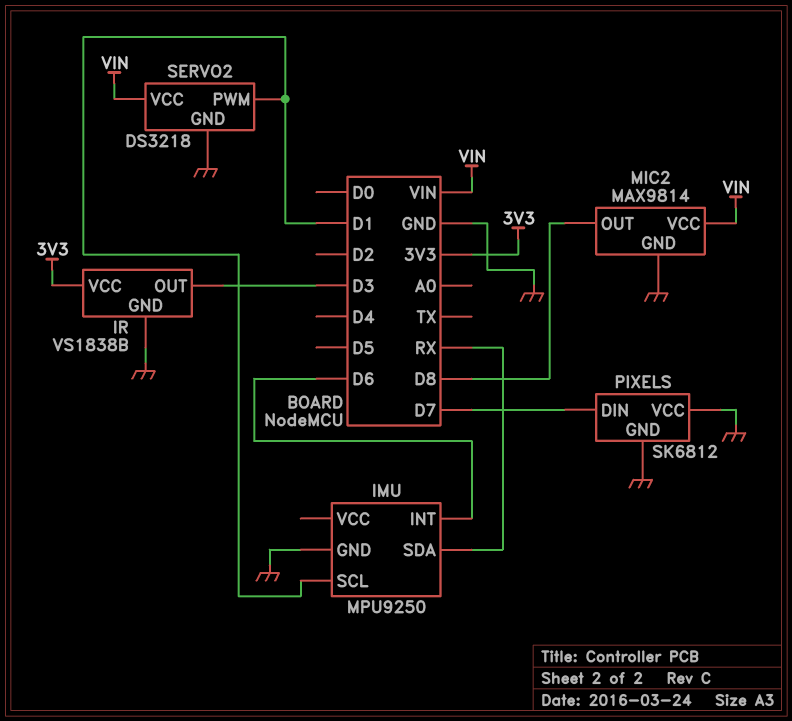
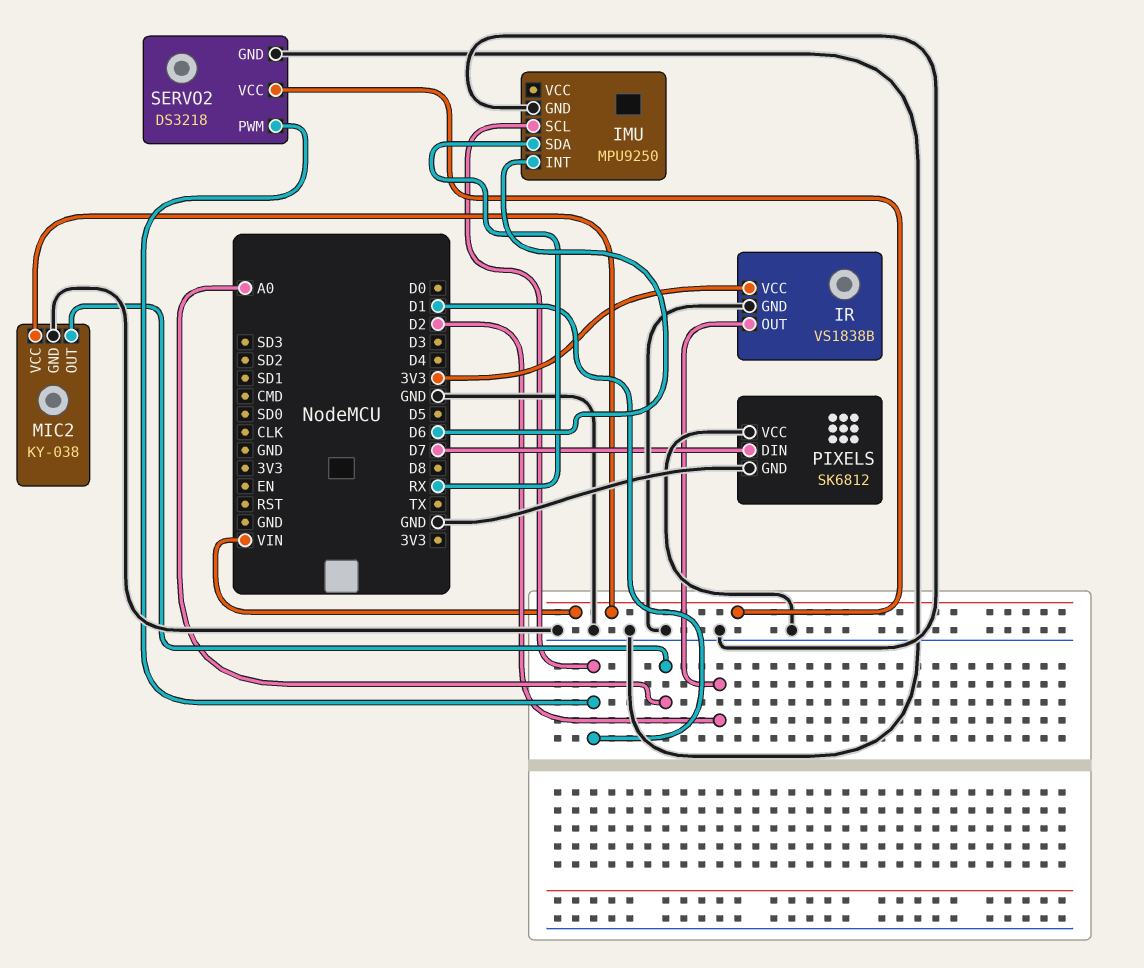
IR pin OUT: D3 -> D2
MIC2: MAX9814 -> KY-038
MIC2 pin OUT: D8 -> A0

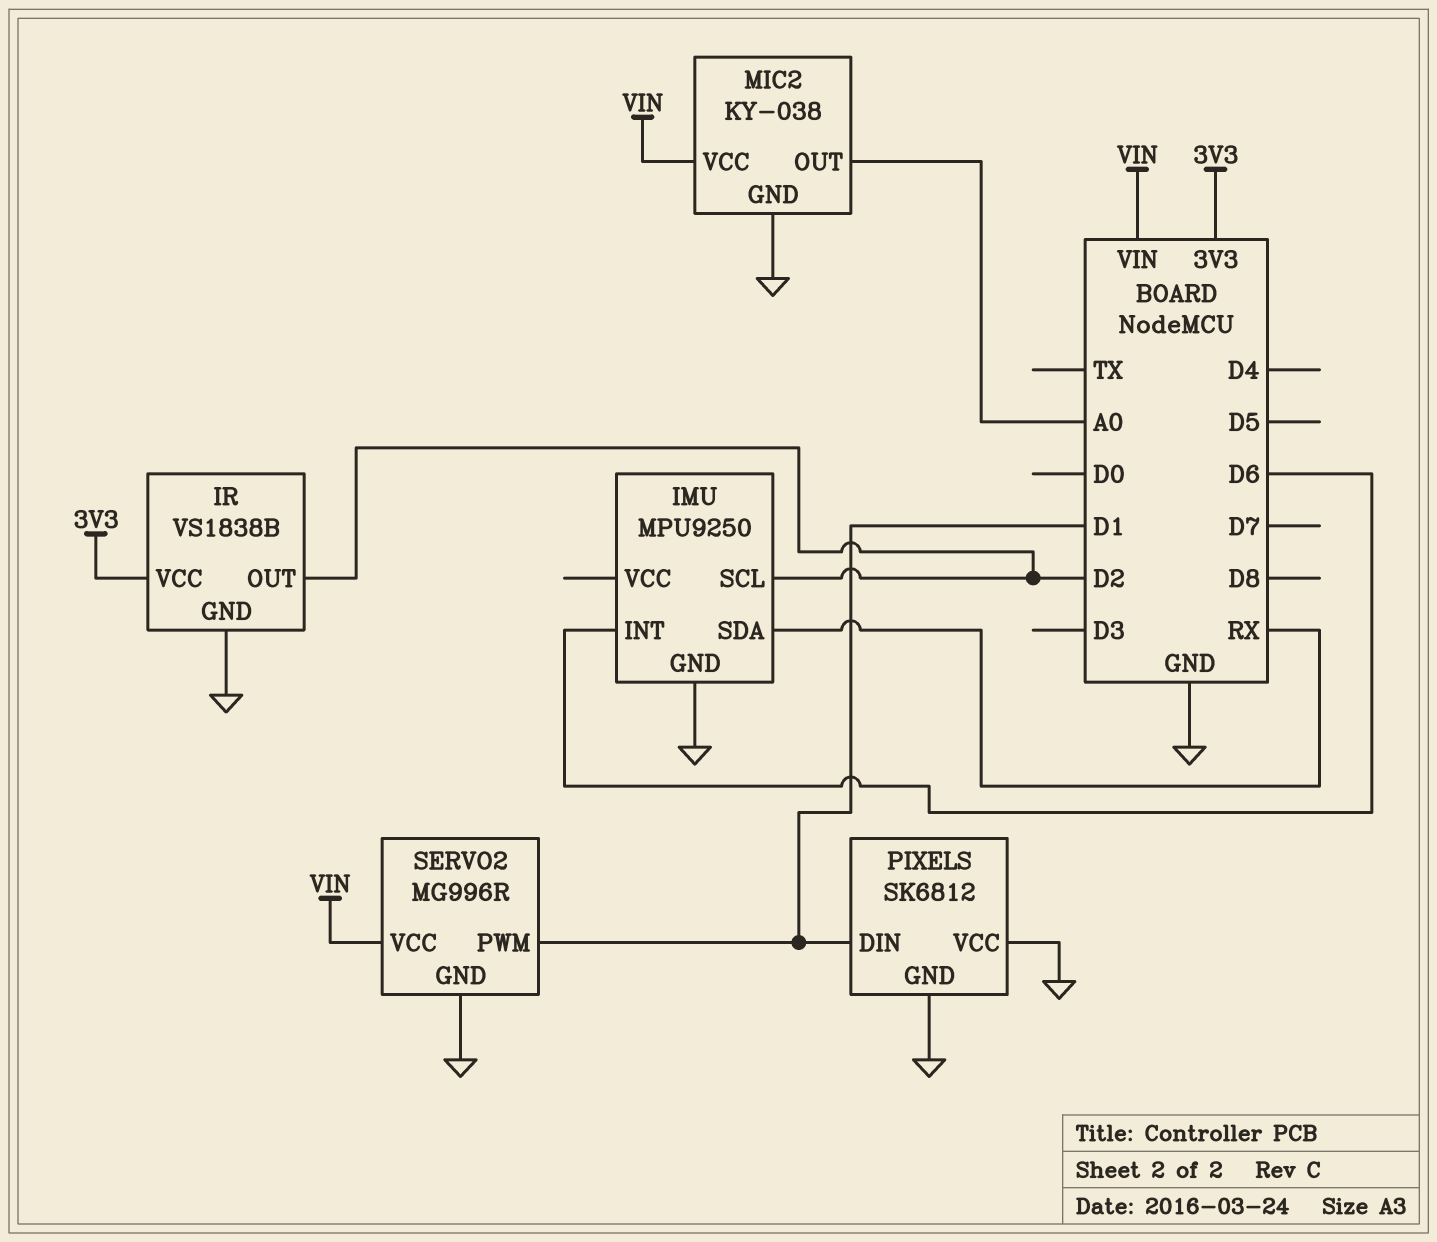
IMU pin SCL: D1 -> D2
PIXELS pin DIN: D7 -> D1
SERVO2: DS3218 -> MG996R

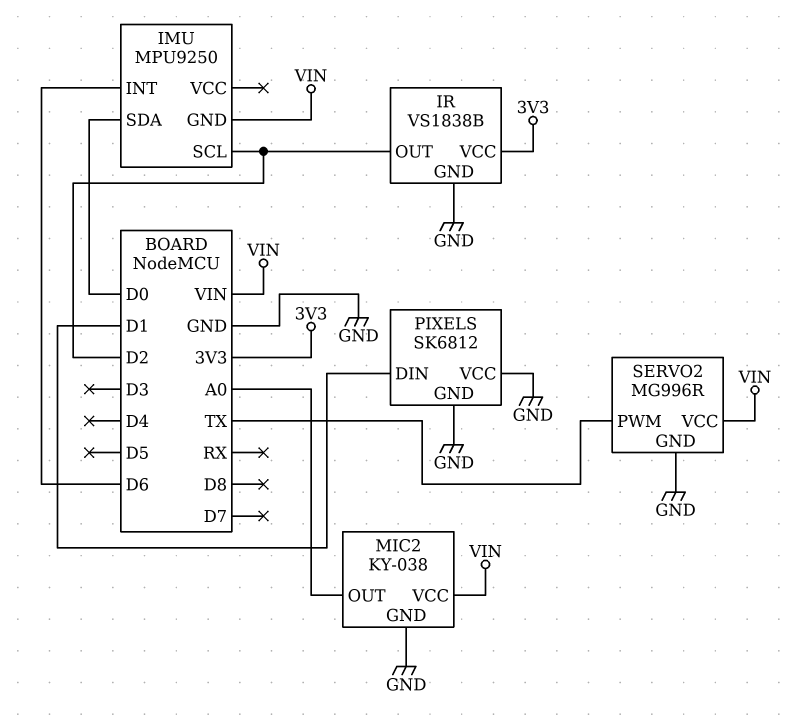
IMU pin GND: GND -> VIN
IMU pin SDA: RX -> D0
SERVO2 pin PWM: D1 -> TX

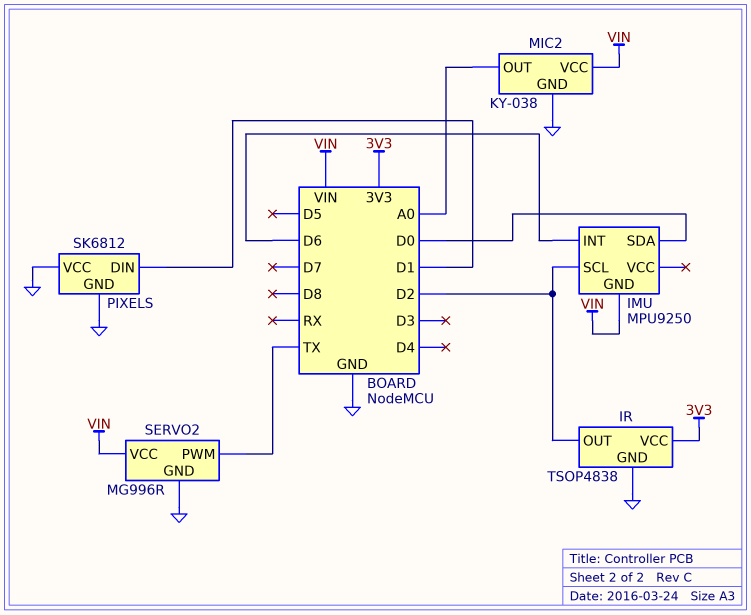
IR: VS1838B -> TSOP4838

